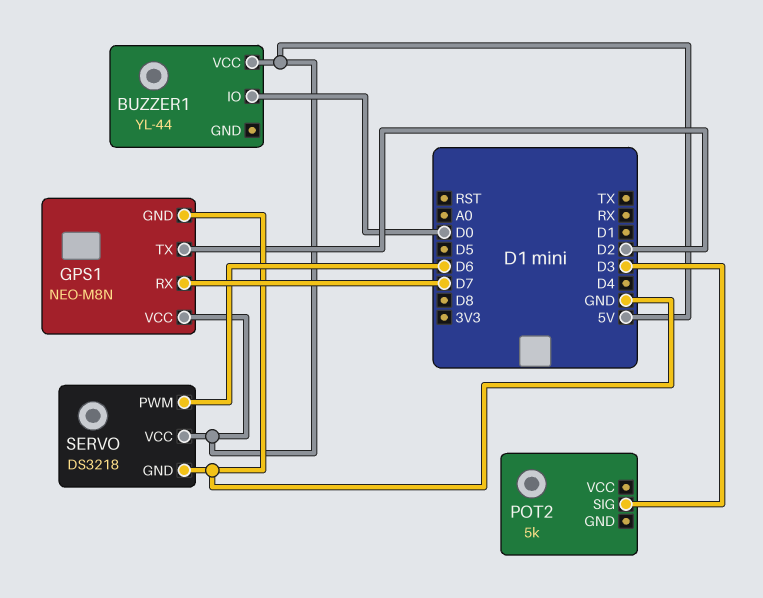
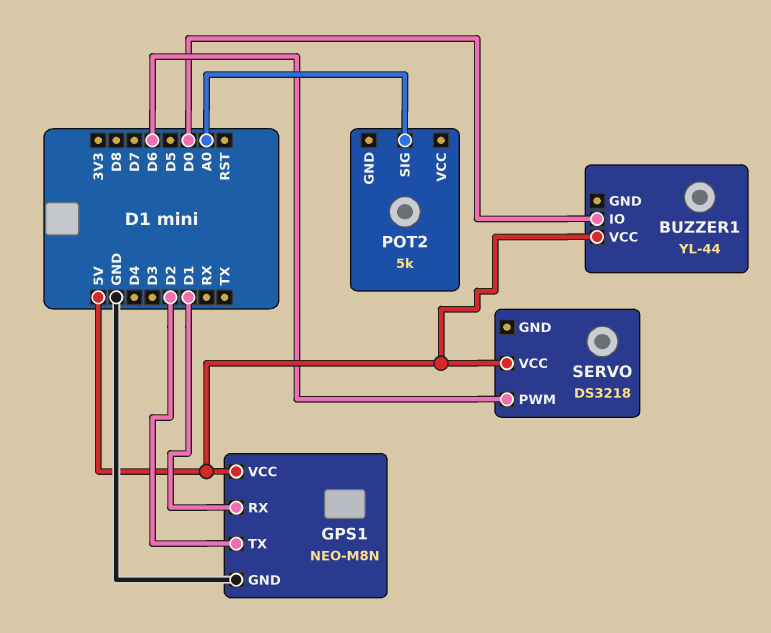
GPS1 pin RX: D7 -> D1
POT2 pin SIG: D3 -> A0
SERVO pin GND: GND -> none

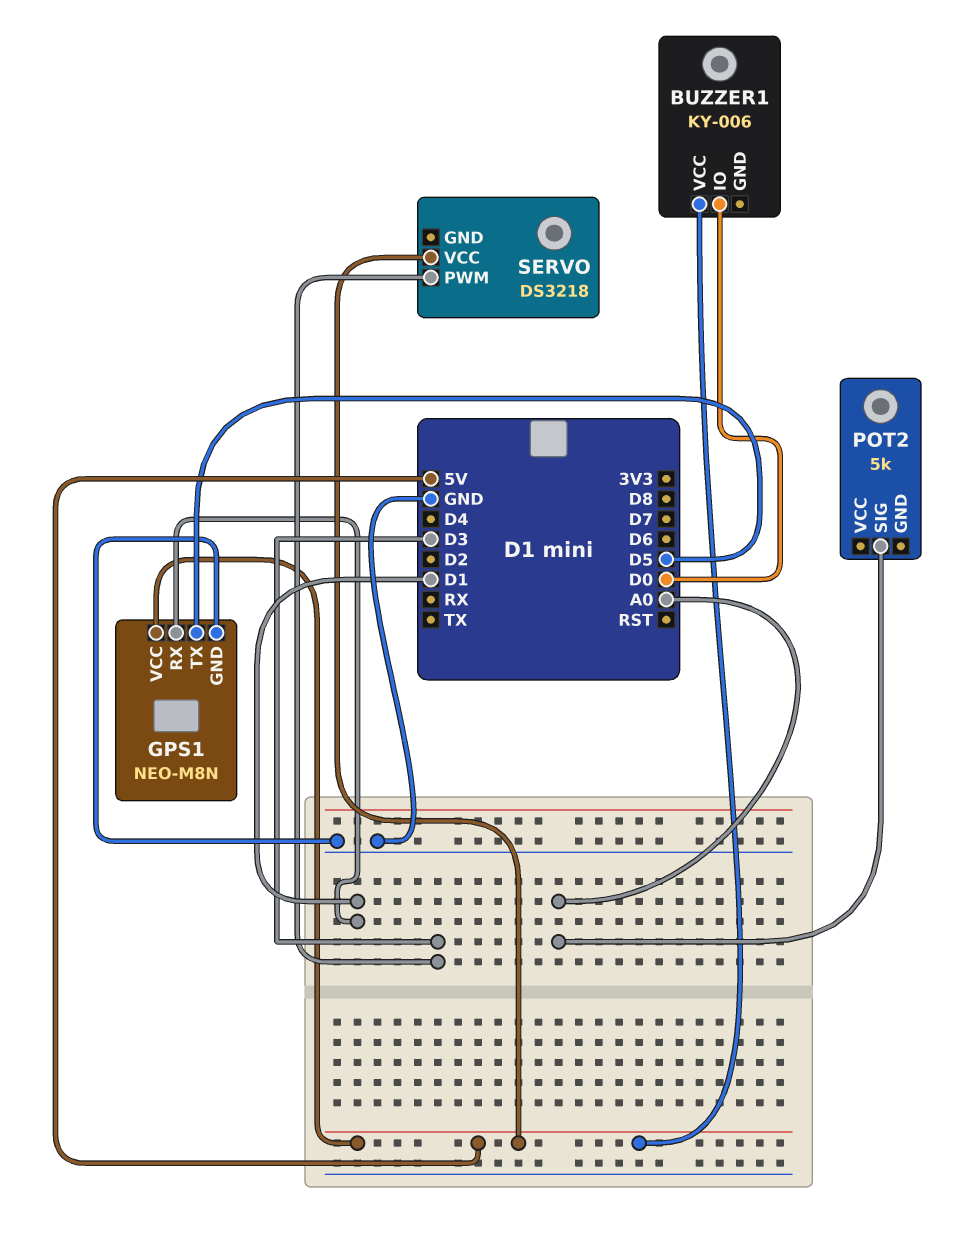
BUZZER1: YL-44 -> KY-006
GPS1 pin TX: D2 -> D5
SERVO pin PWM: D6 -> D3

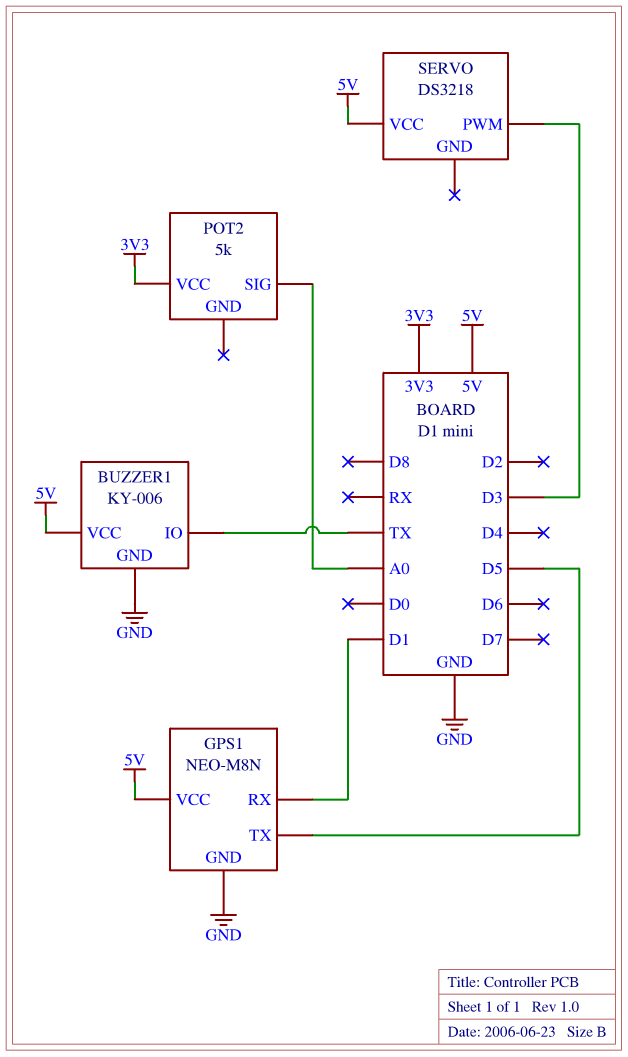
BUZZER1 pin GND: none -> GND
BUZZER1 pin IO: D0 -> TX
POT2 pin VCC: none -> 3V3

